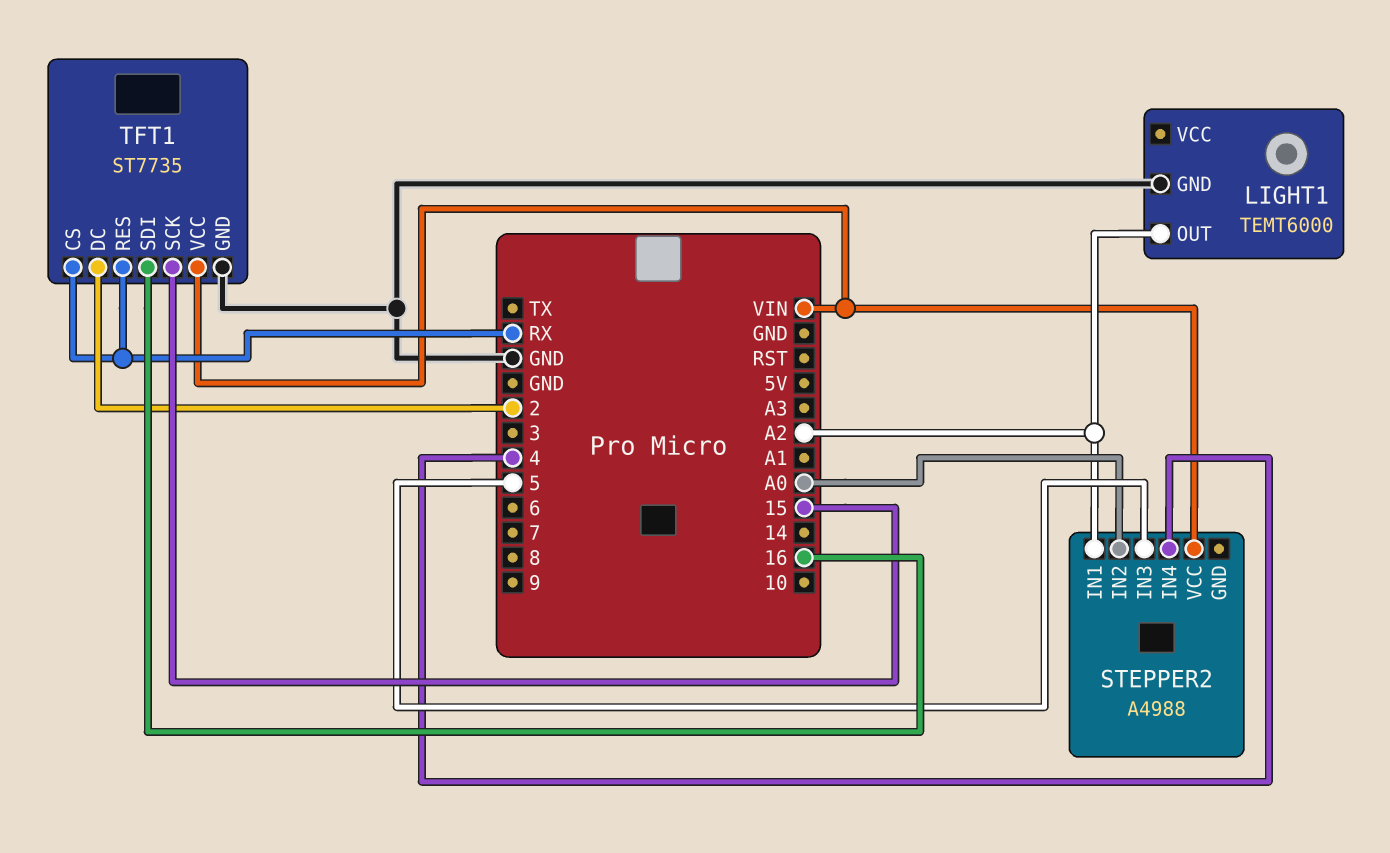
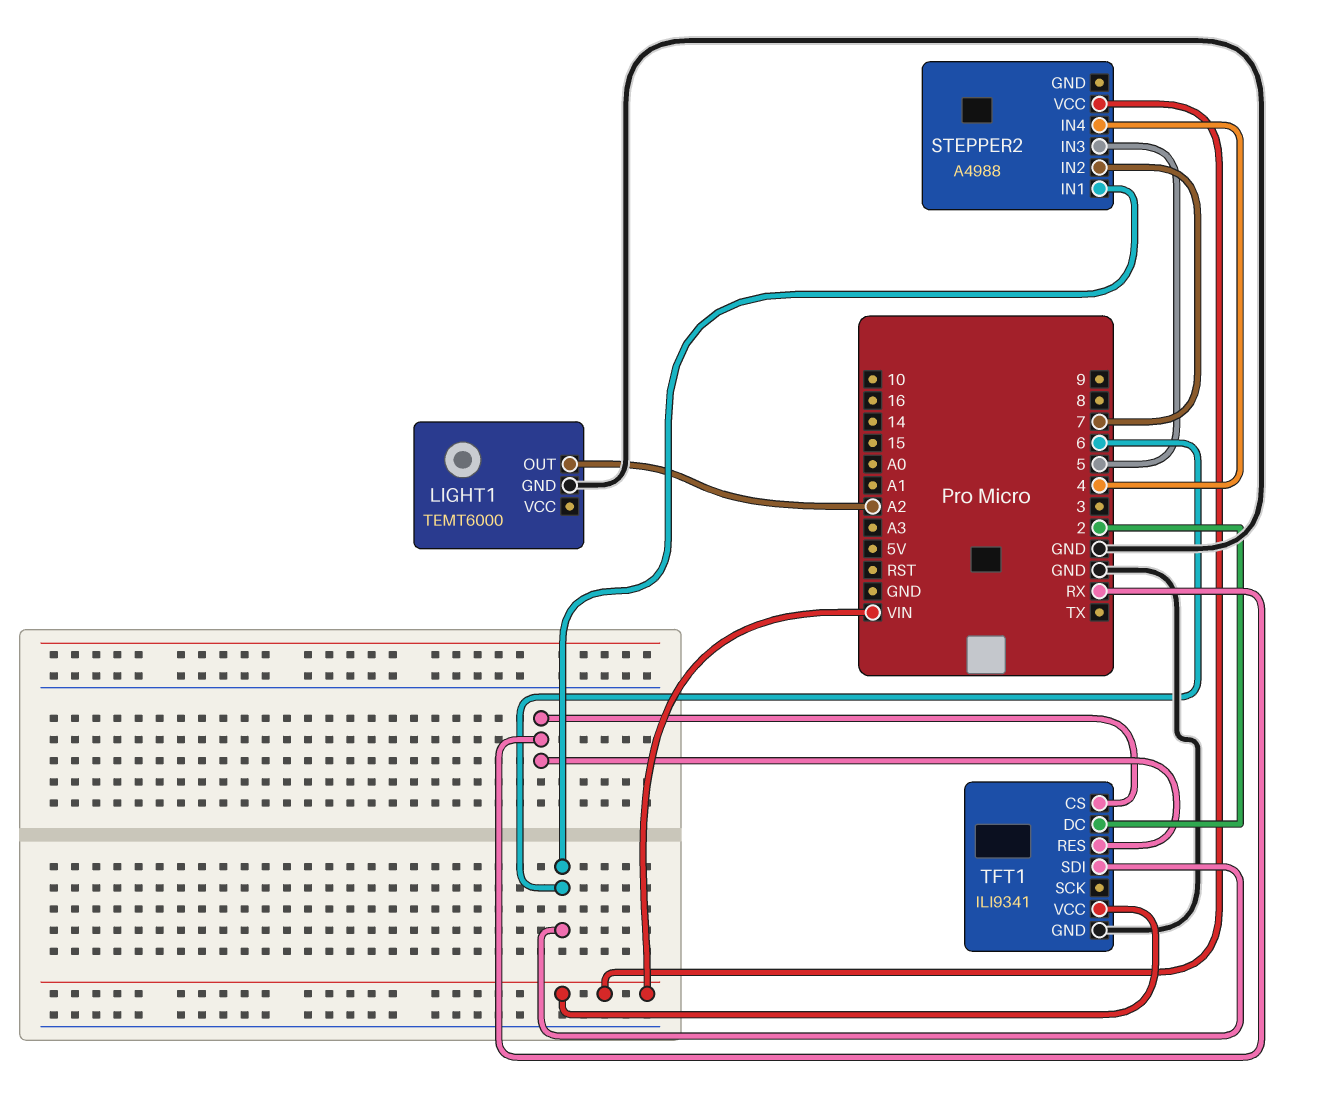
STEPPER2 pin IN1: A2 -> 6
STEPPER2 pin IN2: A0 -> 7
TFT1: ST7735 -> ILI9341
TFT1 pin SCK: 15 -> none
TFT1 pin SDI: 16 -> 6

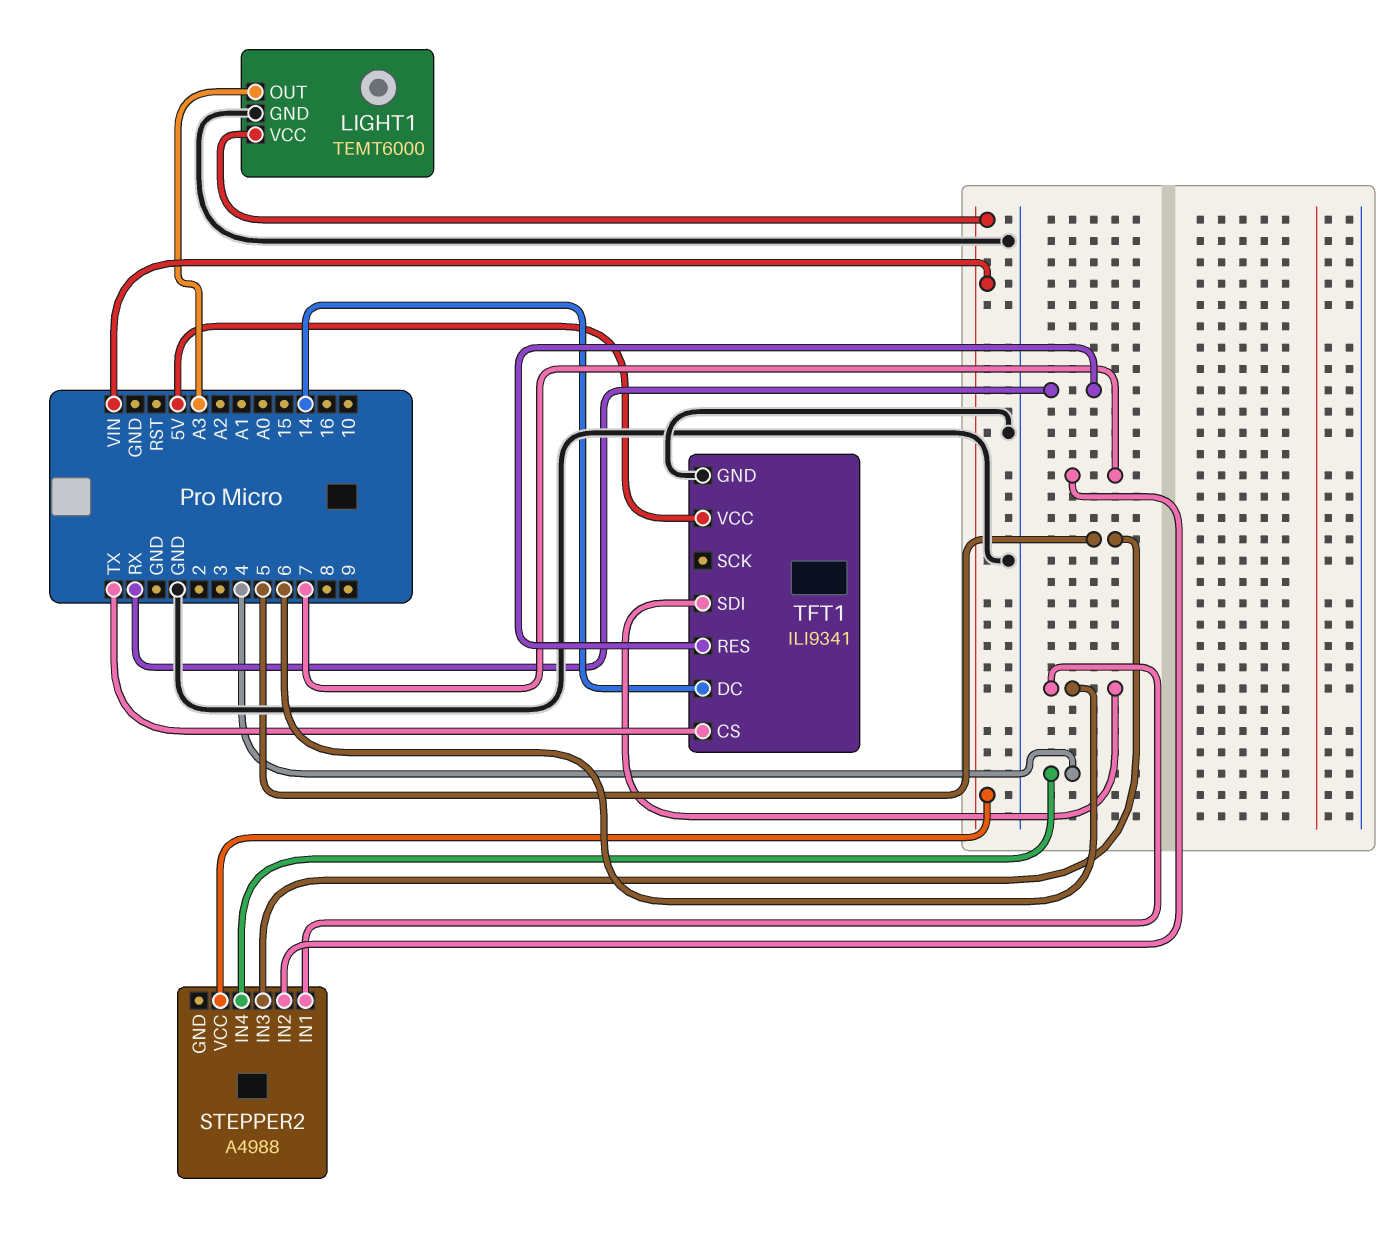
LIGHT1 pin OUT: A2 -> A3
LIGHT1 pin VCC: none -> VIN
TFT1 pin CS: RX -> TX
TFT1 pin DC: 2 -> 14
TFT1 pin VCC: VIN -> 5V

